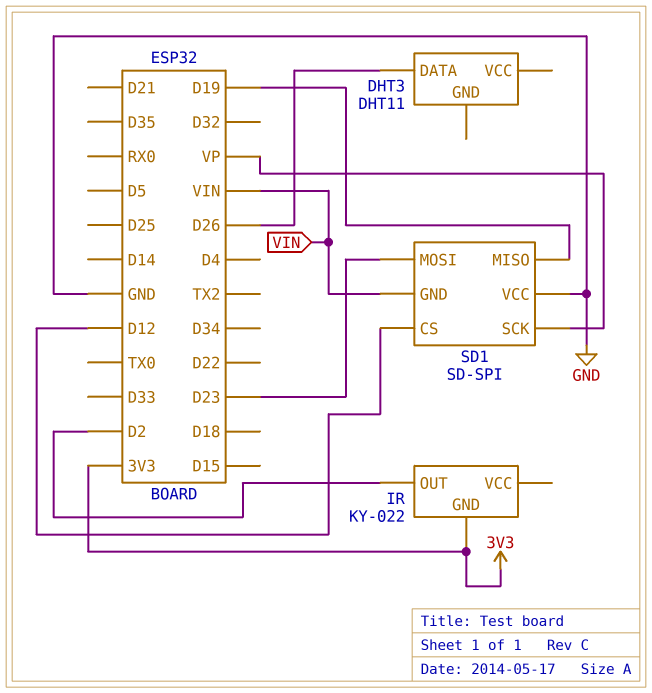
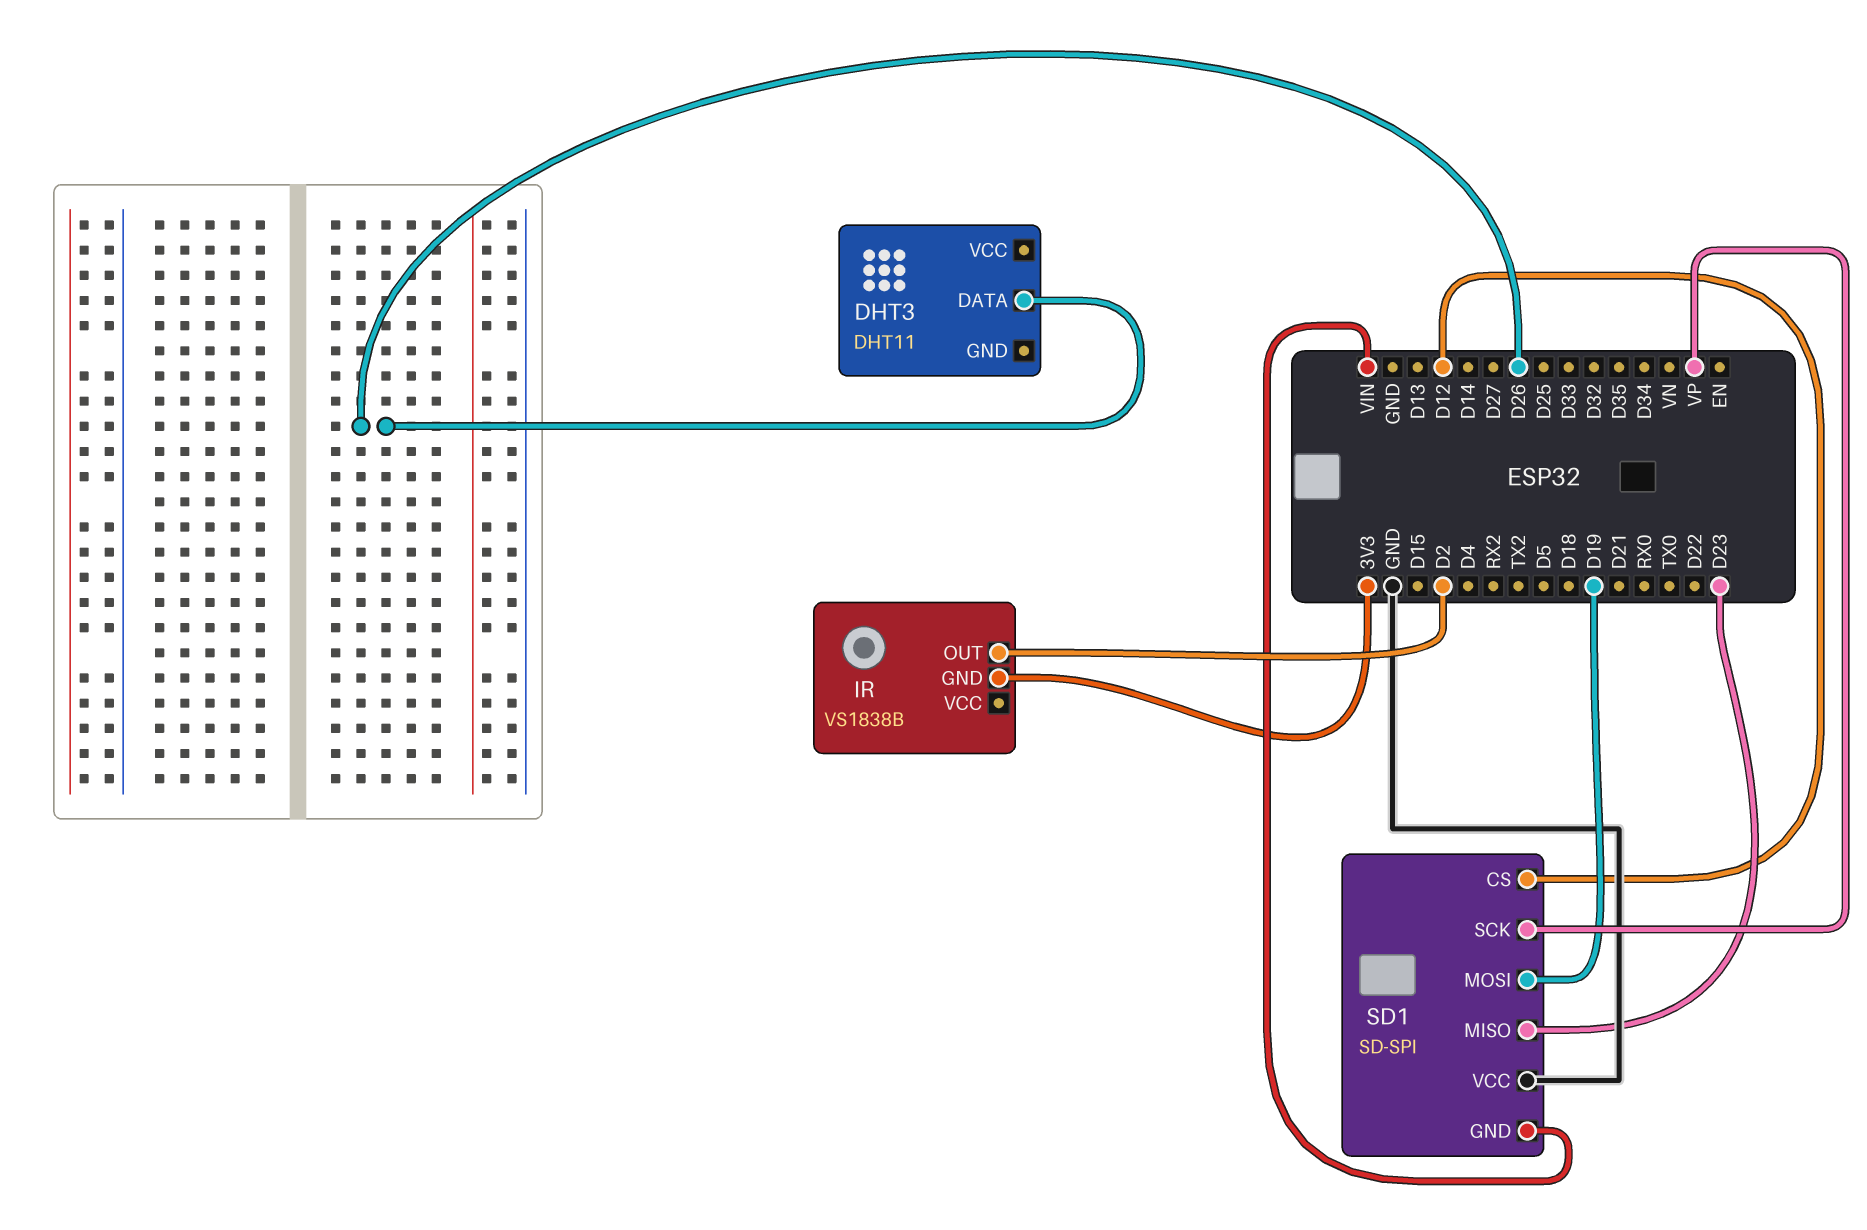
IR: KY-022 -> VS1838B
SD1 pin MISO: D19 -> D23
SD1 pin MOSI: D23 -> D19

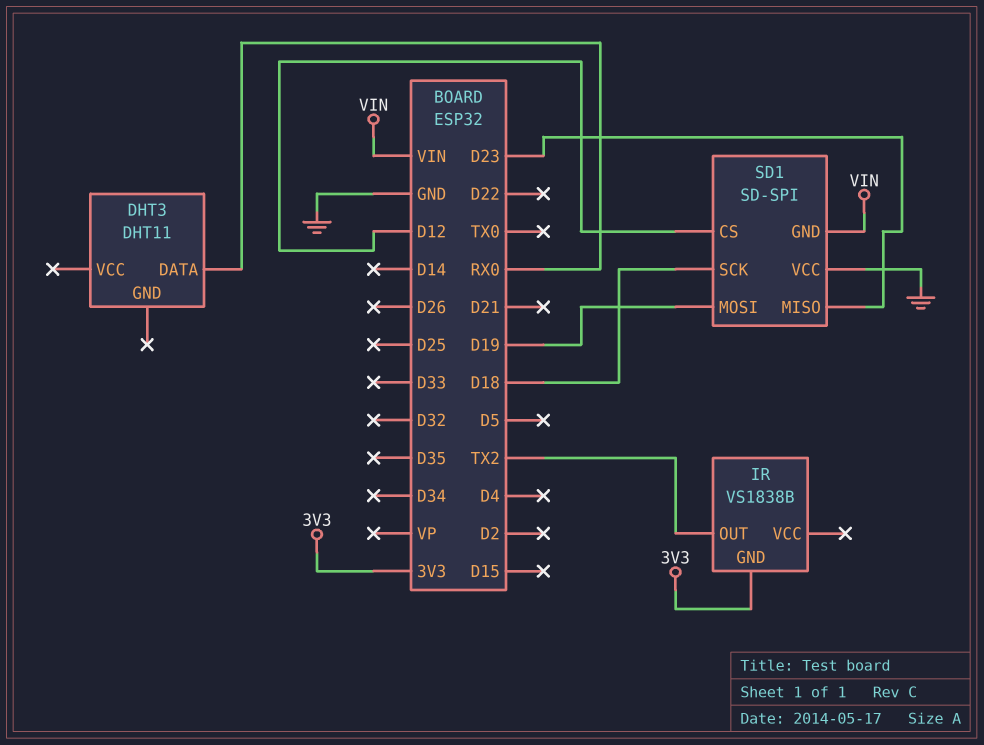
DHT3 pin DATA: D26 -> RX0
IR pin OUT: D2 -> TX2
SD1 pin SCK: VP -> D18

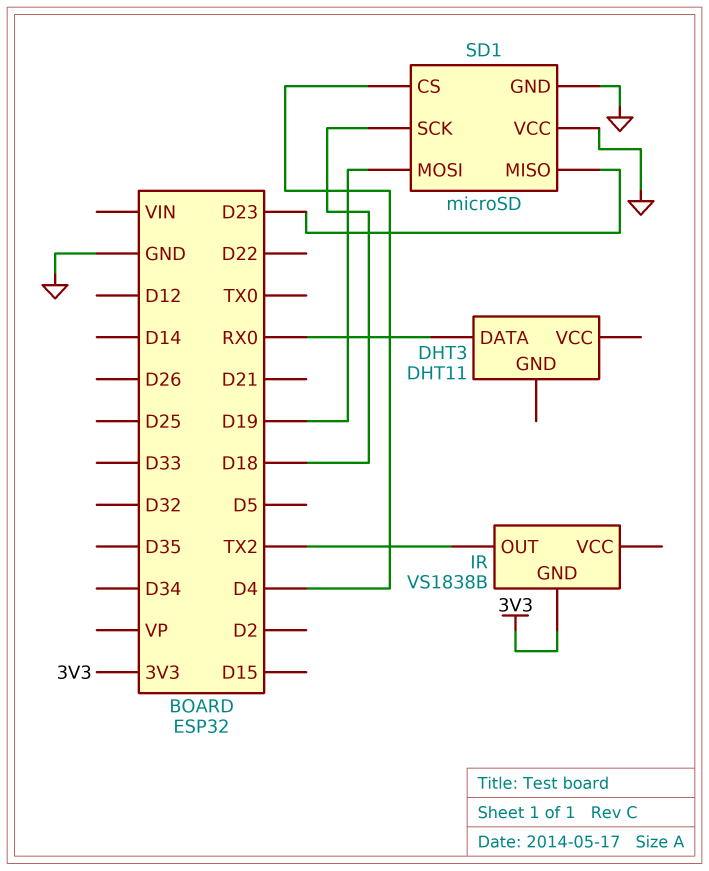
SD1: SD-SPI -> microSD
SD1 pin CS: D12 -> D4
SD1 pin GND: VIN -> GND

